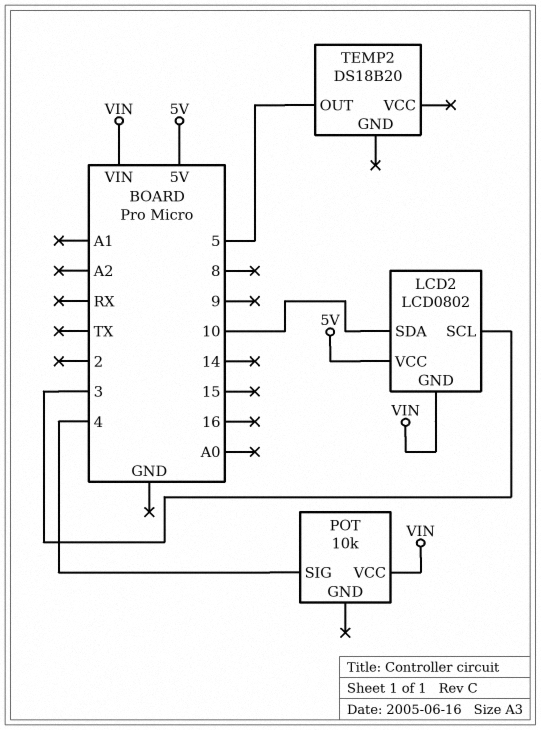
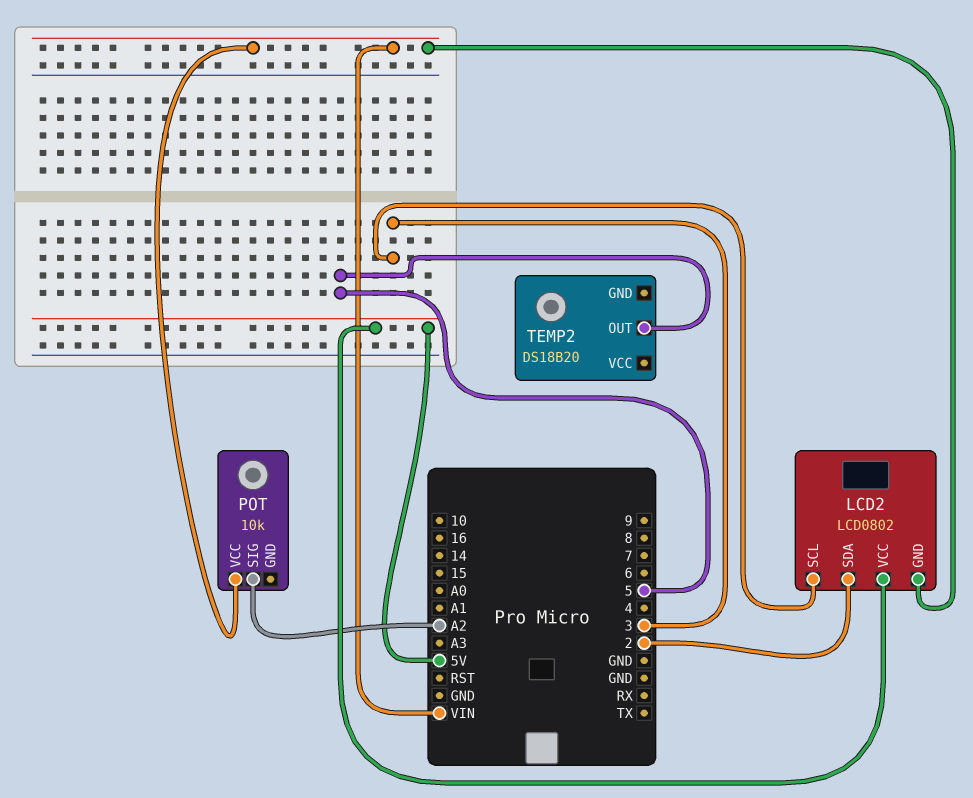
LCD2 pin SDA: 10 -> 2
POT pin SIG: 4 -> A2

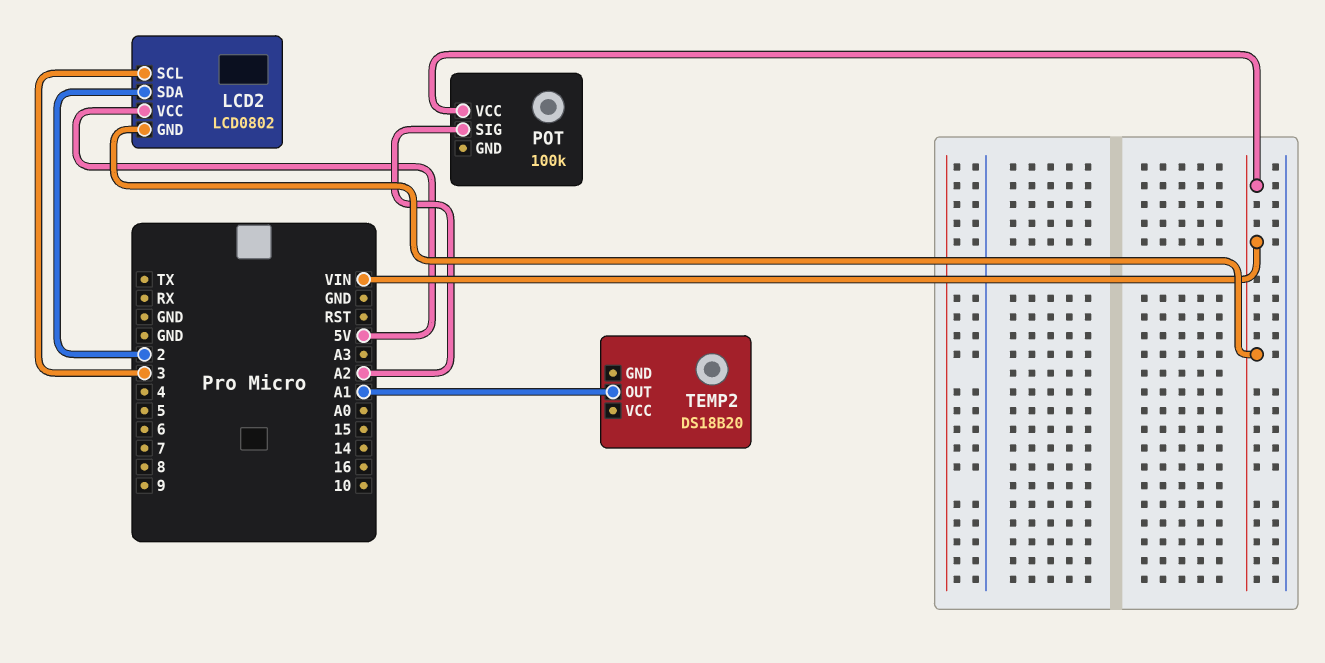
POT: 10k -> 100k
TEMP2 pin OUT: 5 -> A1

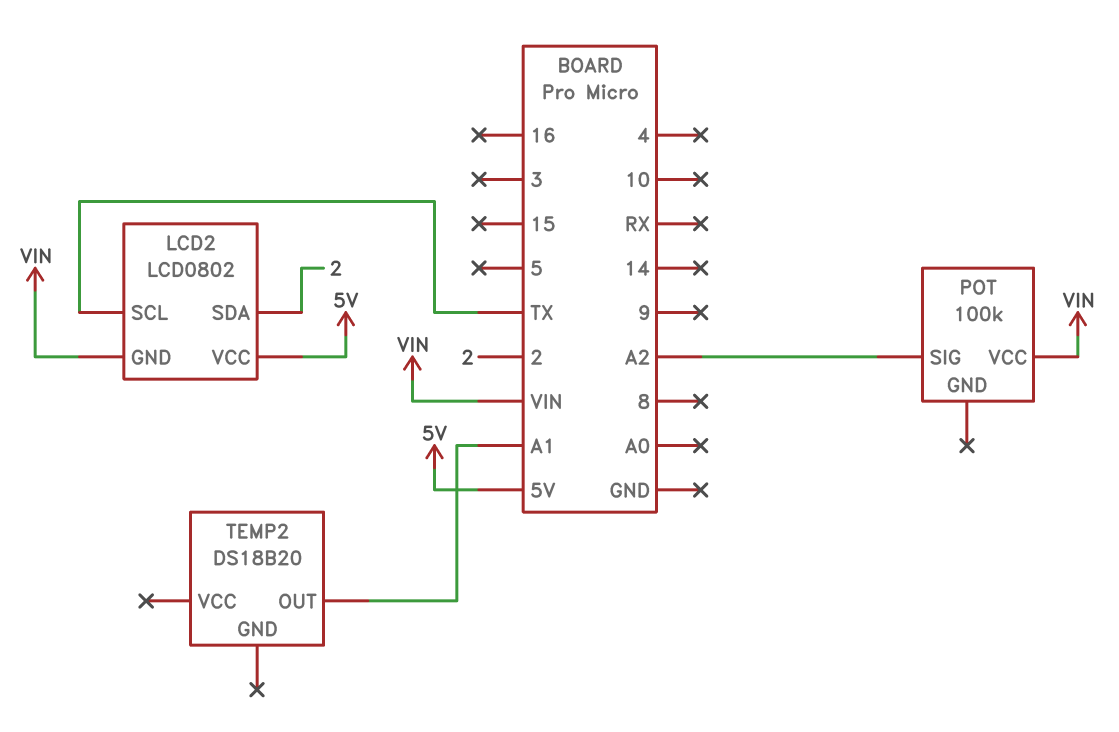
LCD2 pin SCL: 3 -> TX

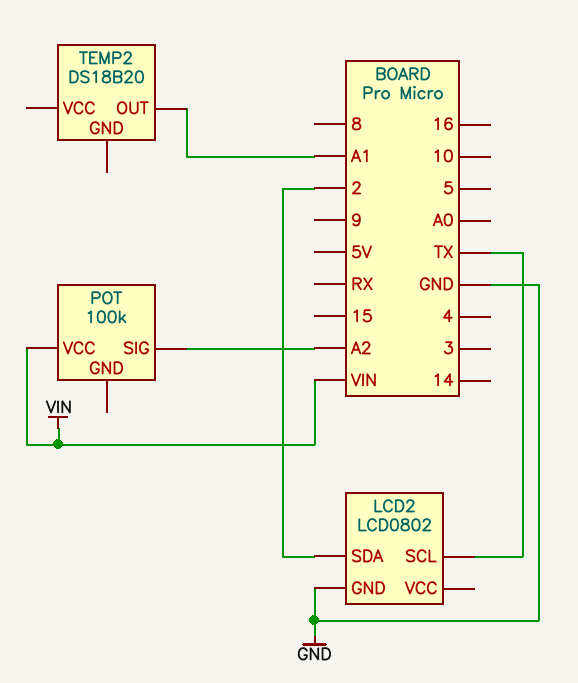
LCD2 pin GND: VIN -> GND
LCD2 pin VCC: 5V -> none

